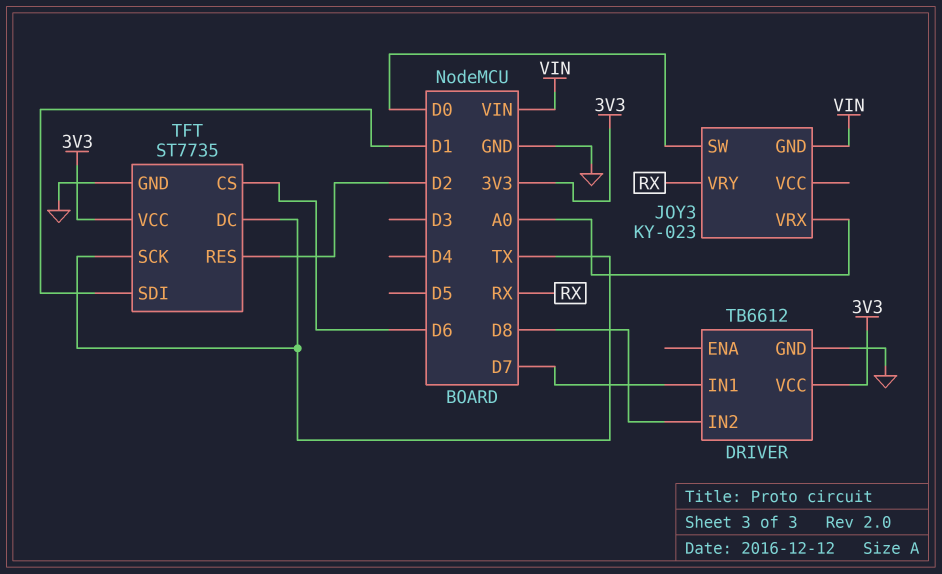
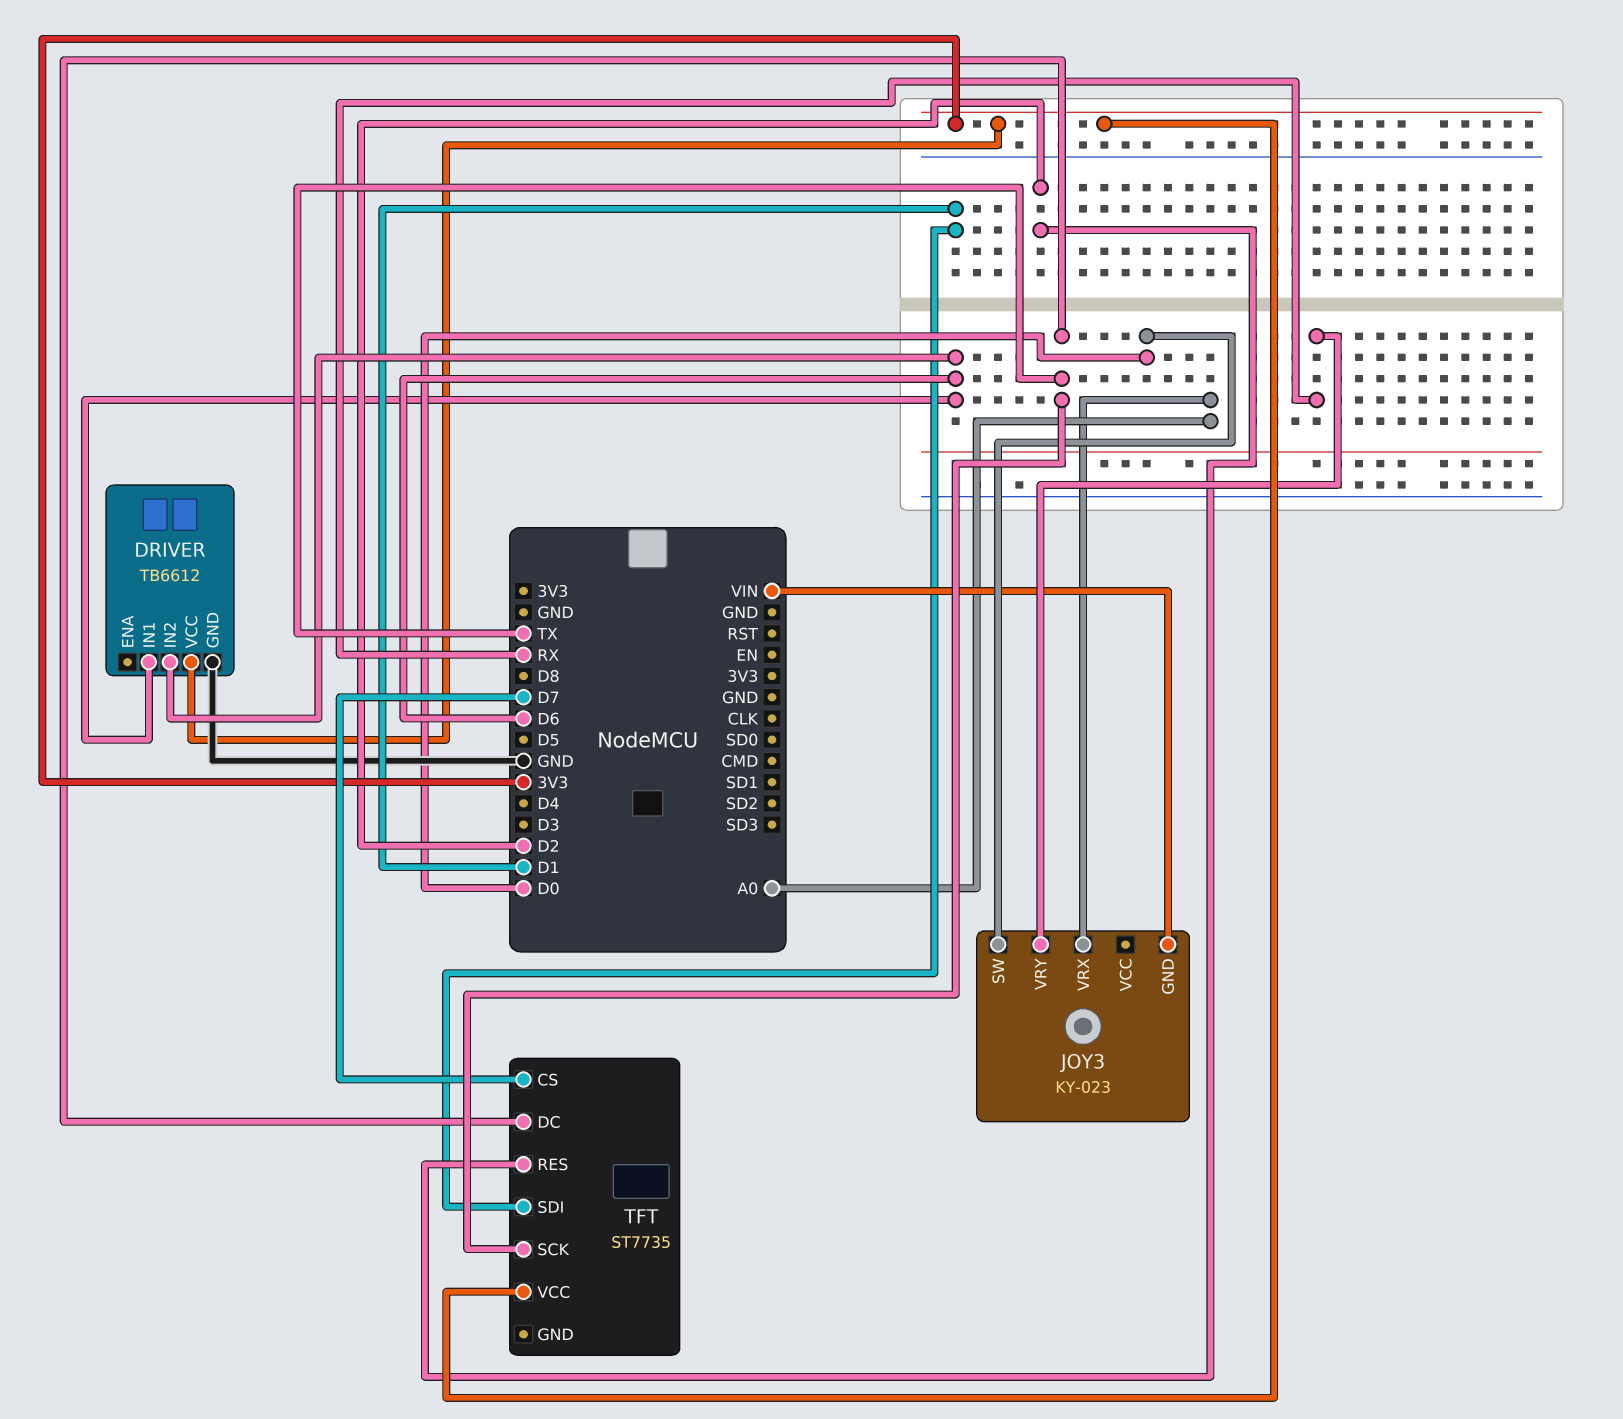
DRIVER pin IN1: D7 -> D6
DRIVER pin IN2: D8 -> D6
TFT pin CS: D6 -> D7
TFT pin GND: GND -> none

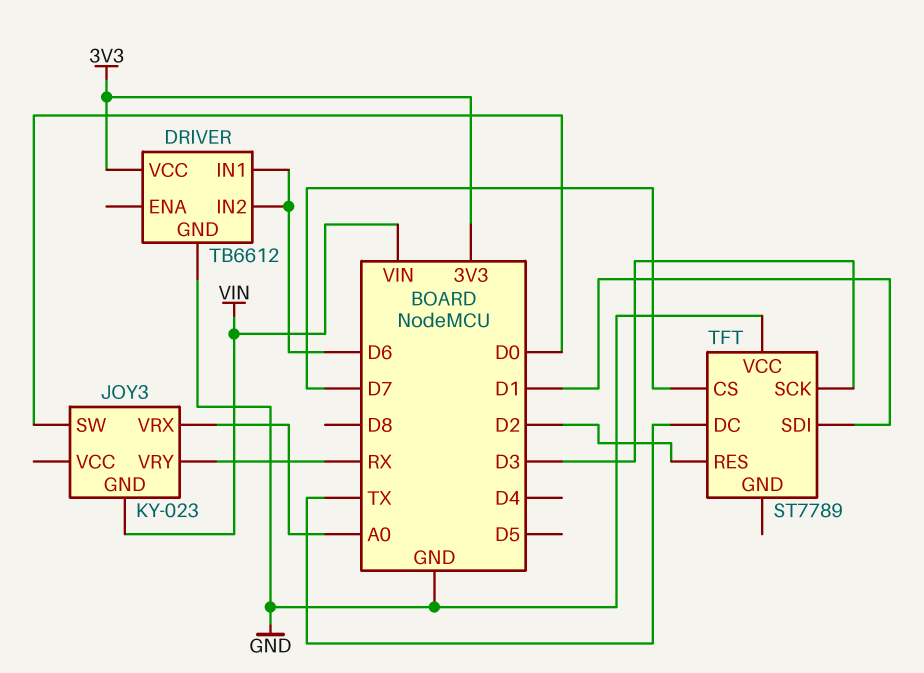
TFT: ST7735 -> ST7789
TFT pin SCK: TX -> D3
TFT pin VCC: 3V3 -> GND

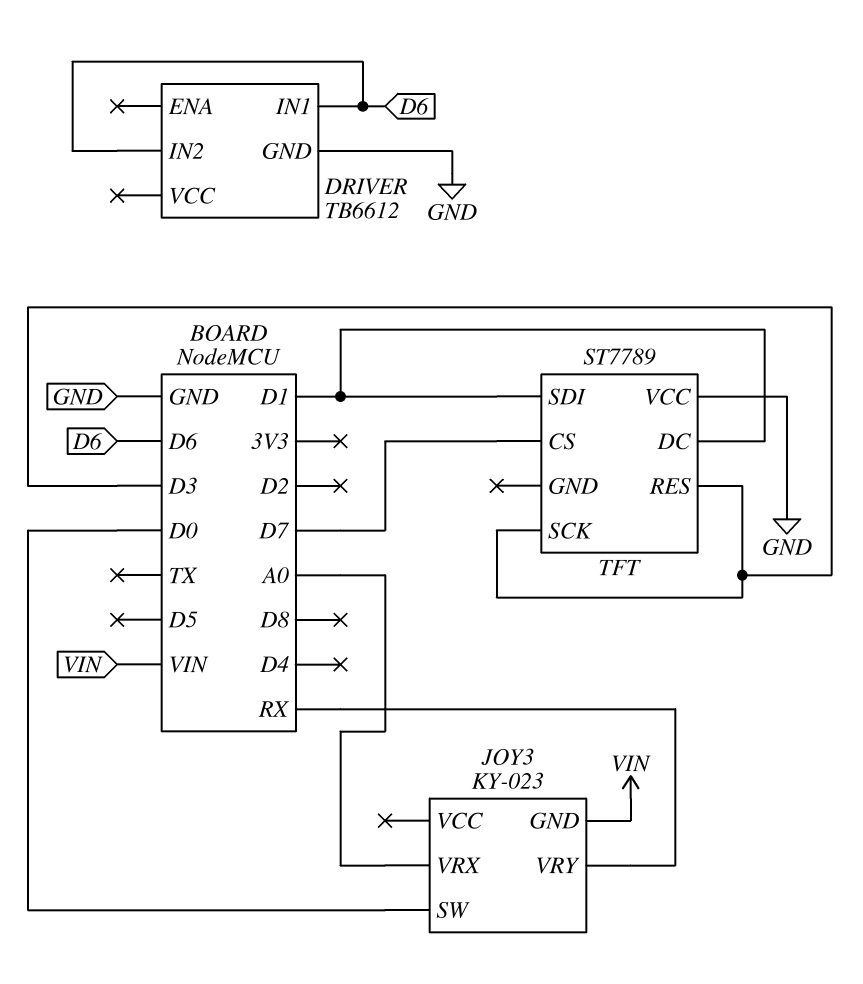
DRIVER pin VCC: 3V3 -> none
TFT pin DC: TX -> D1
TFT pin RES: D2 -> D3

